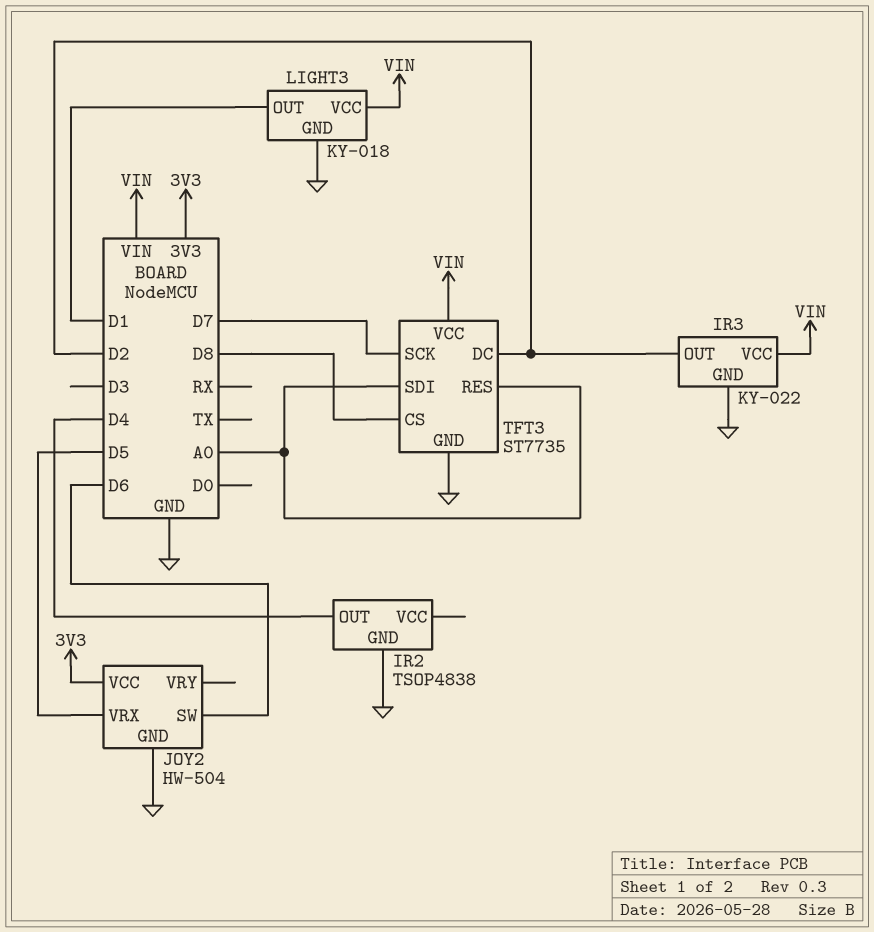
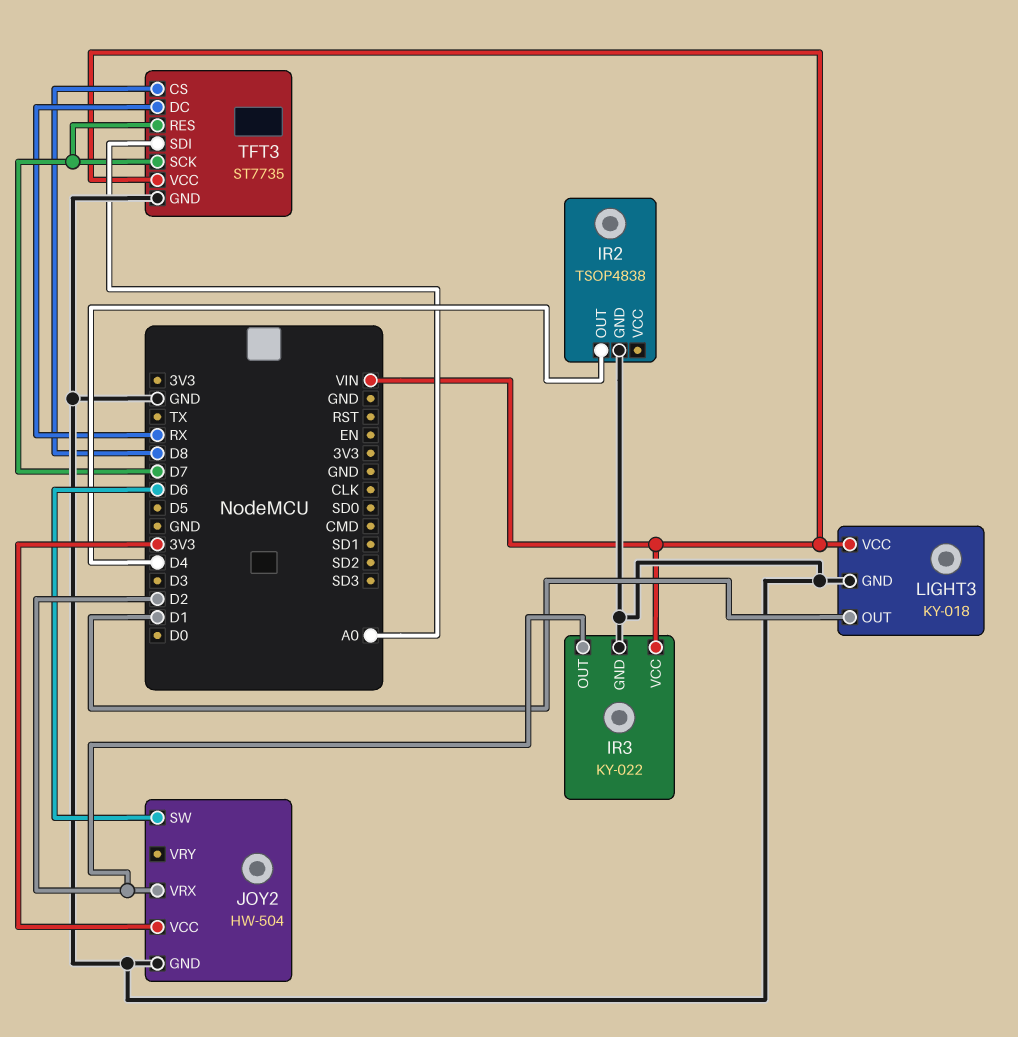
JOY2 pin VRX: D5 -> D2
TFT3 pin DC: D2 -> RX
TFT3 pin RES: A0 -> D7

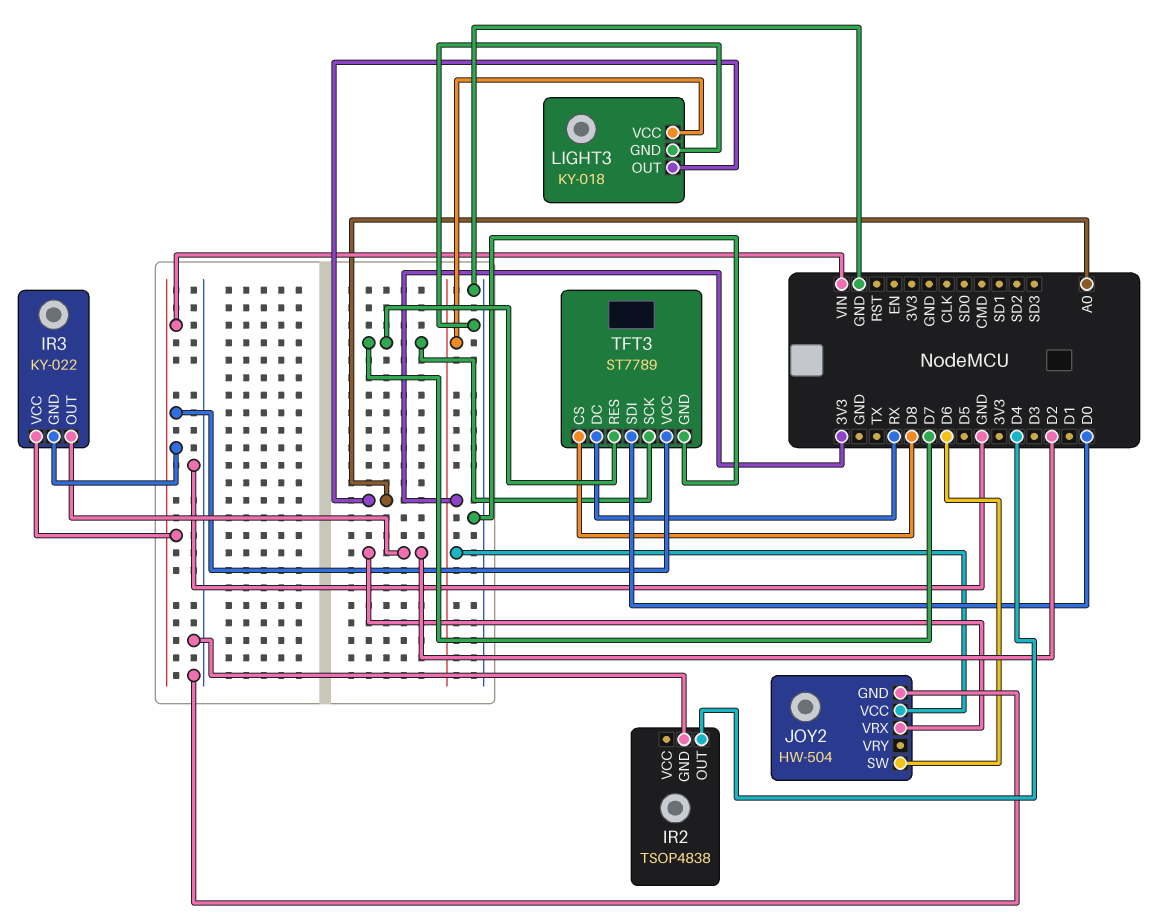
IR3 pin GND: GND -> VIN
LIGHT3 pin OUT: D1 -> A0
LIGHT3 pin VCC: VIN -> 3V3
TFT3: ST7735 -> ST7789
TFT3 pin SDI: A0 -> D0

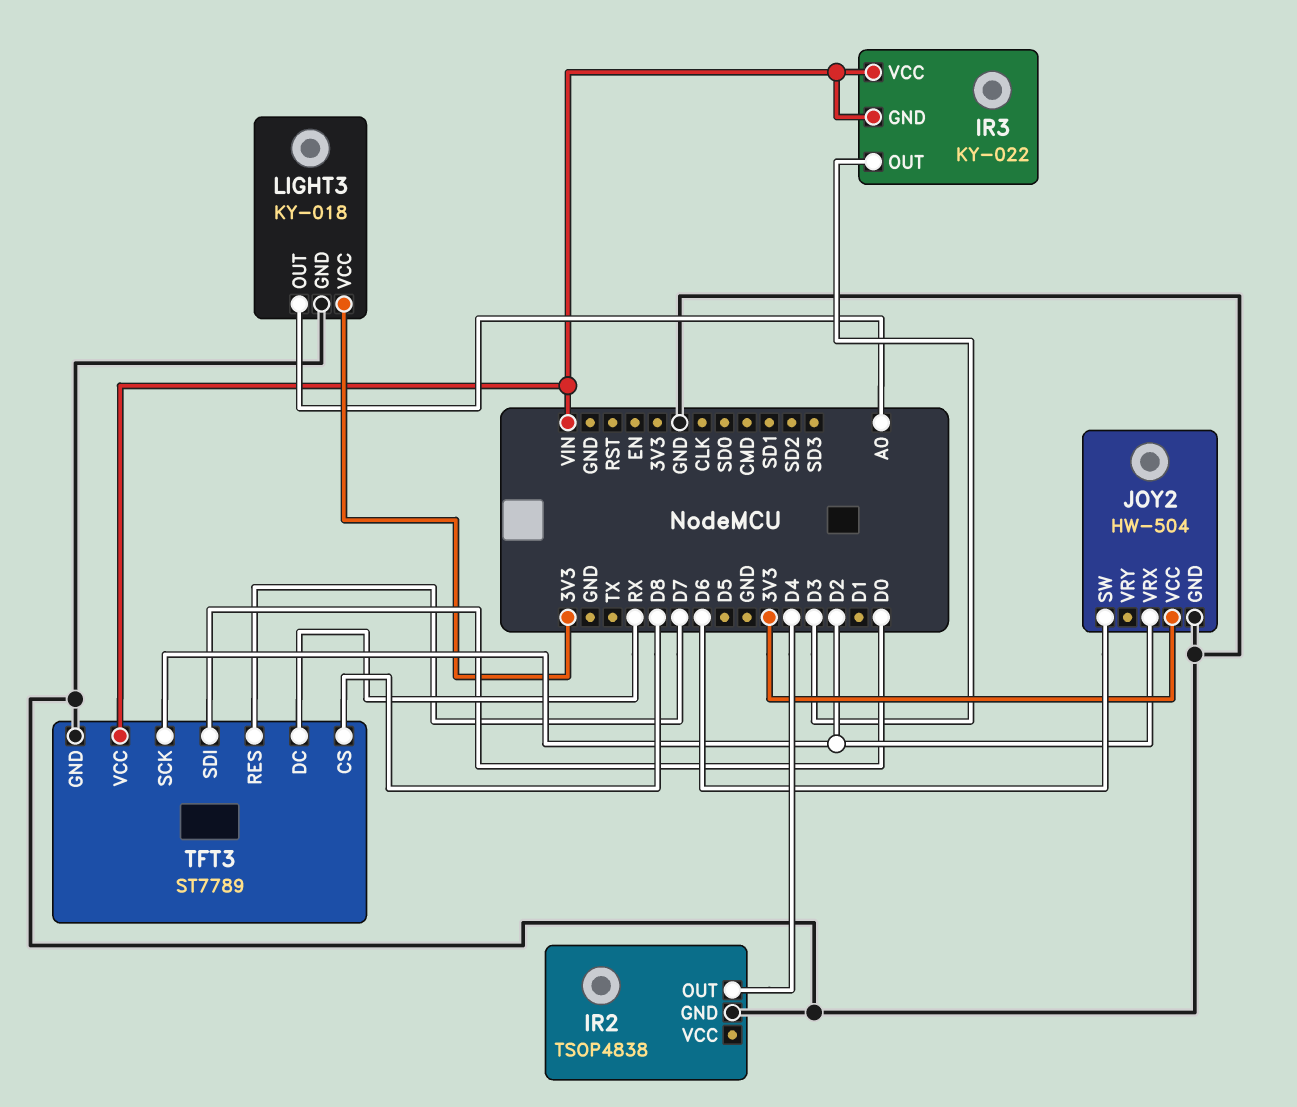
IR3 pin OUT: D2 -> D3
TFT3 pin SCK: D7 -> D2

